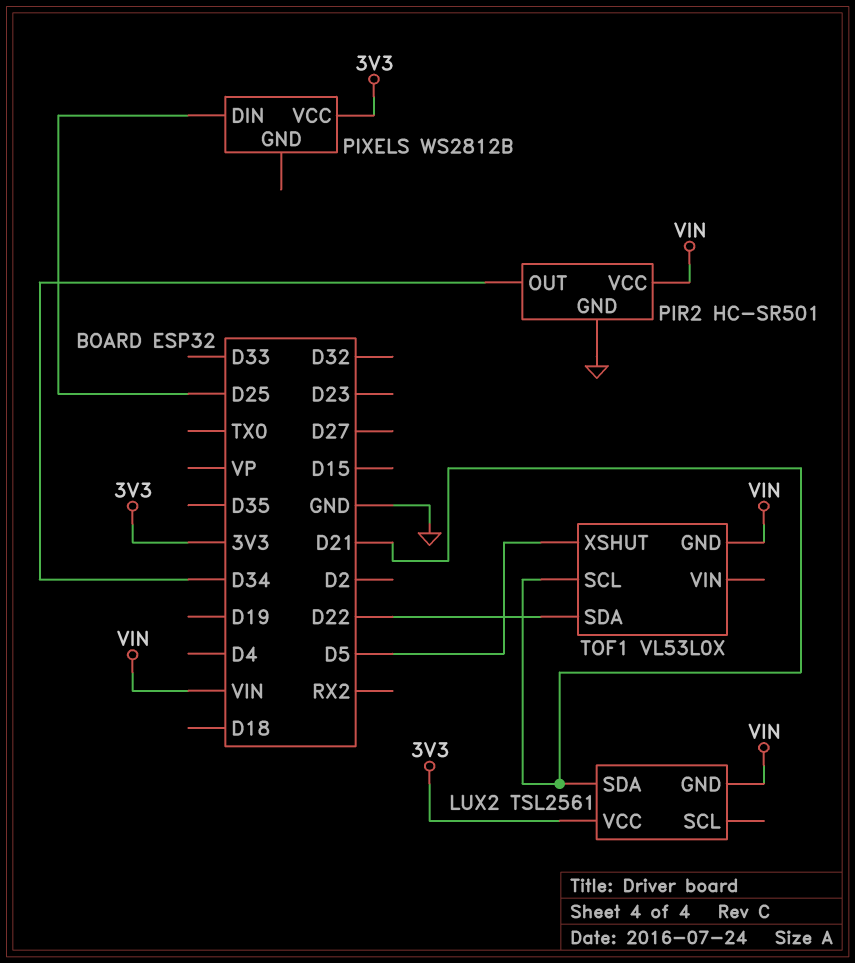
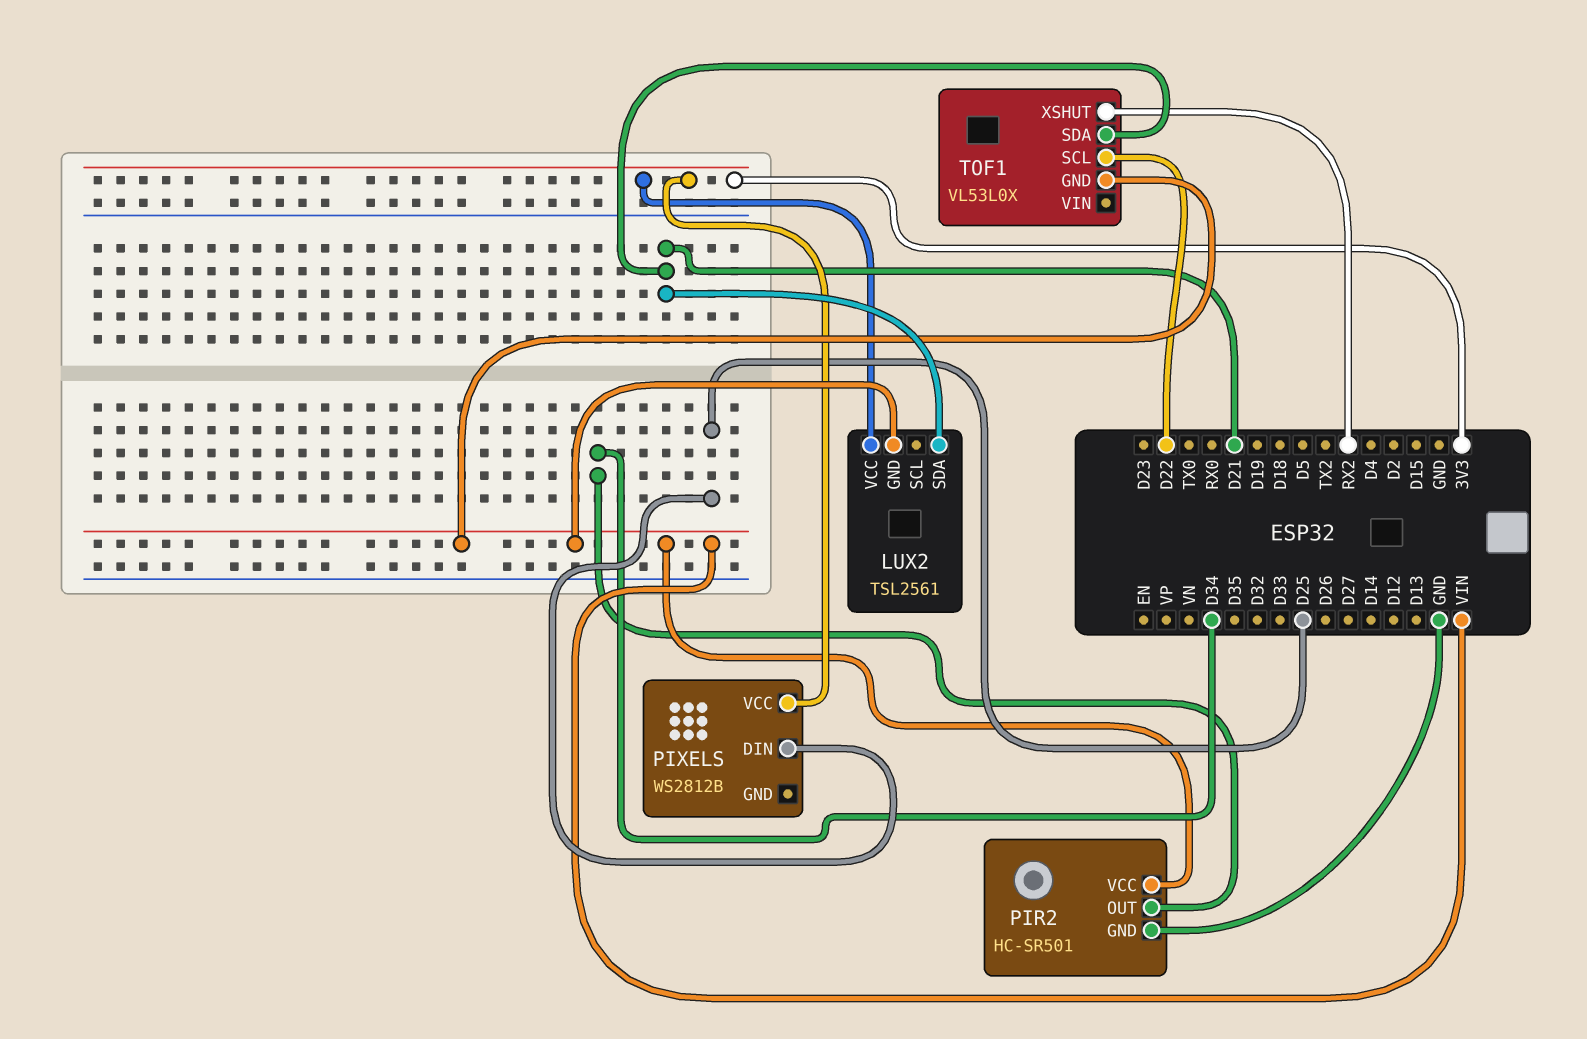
TOF1 pin SCL: D21 -> D22
TOF1 pin SDA: D22 -> D21
TOF1 pin XSHUT: D5 -> RX2

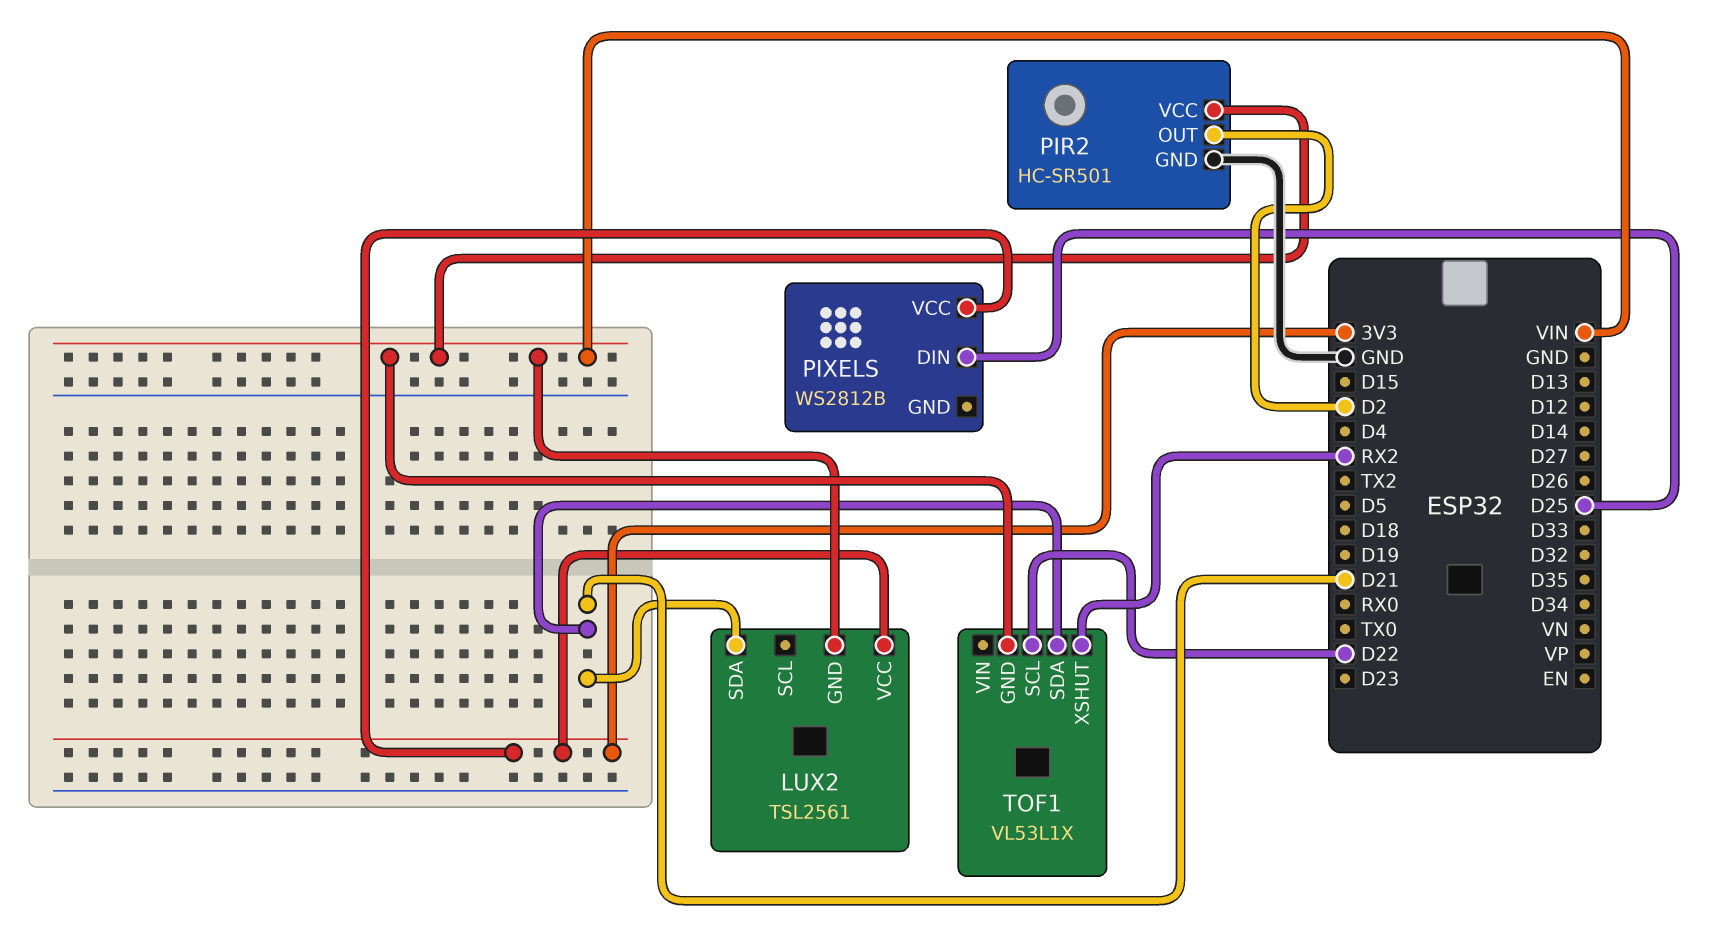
PIR2 pin OUT: D34 -> D2
TOF1: VL53L0X -> VL53L1X

